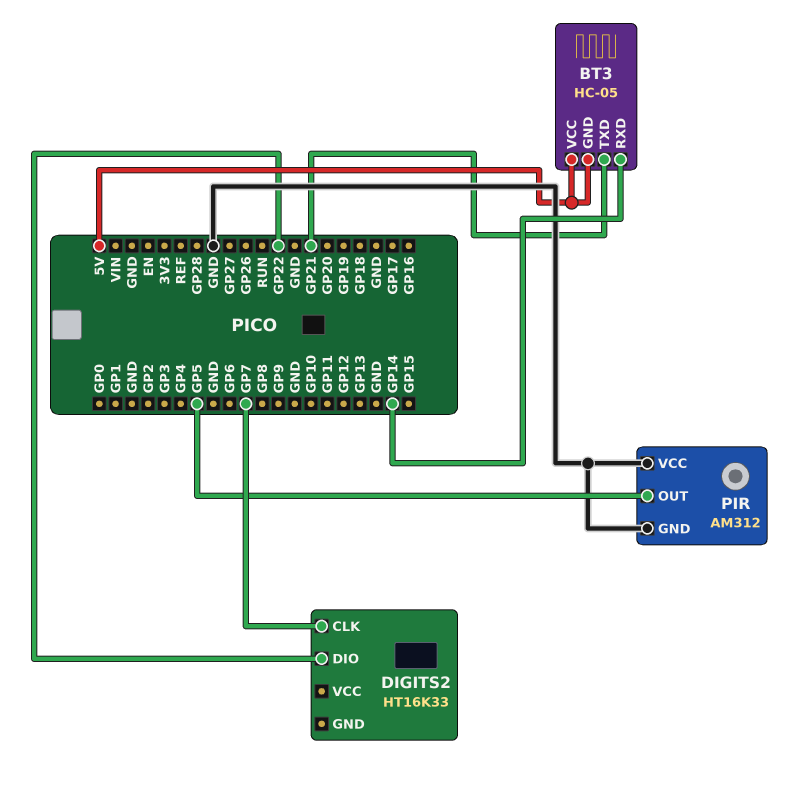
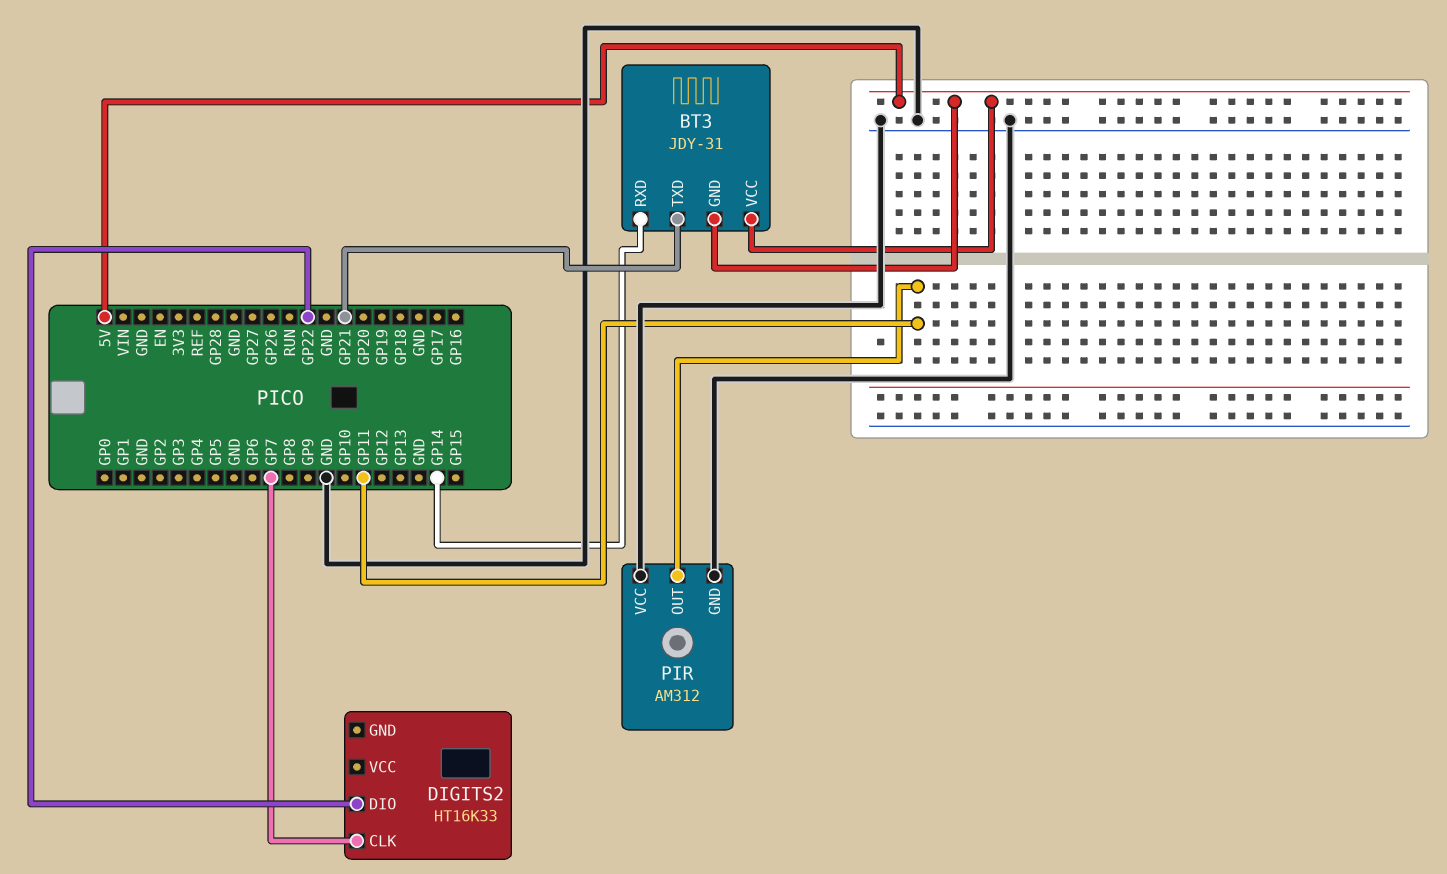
BT3: HC-05 -> JDY-31
PIR pin OUT: GP5 -> GP11

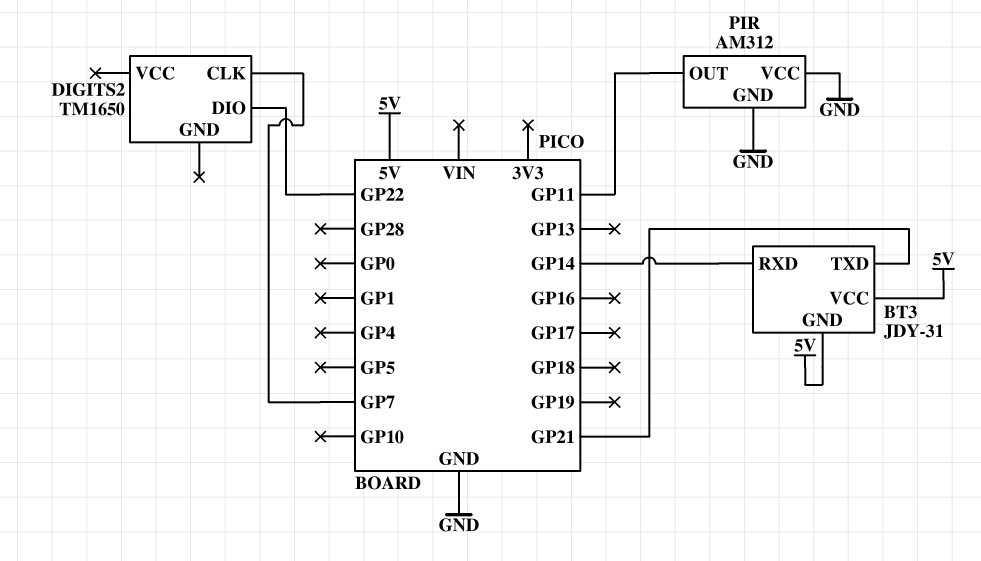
DIGITS2: HT16K33 -> TM1650

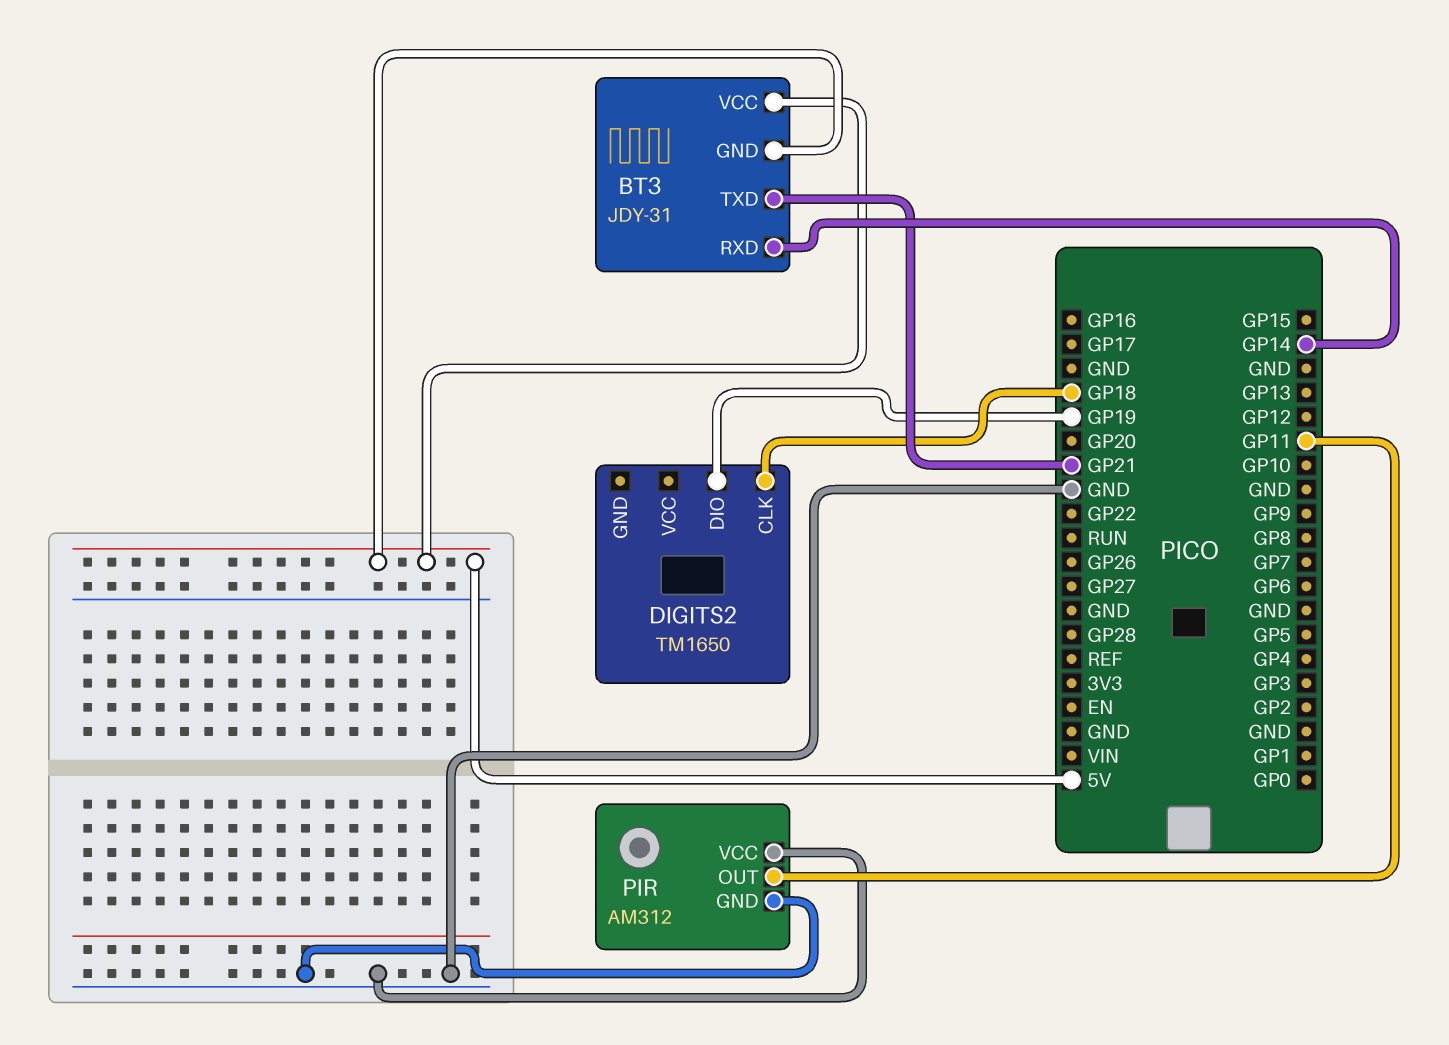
DIGITS2 pin CLK: GP7 -> GP18
DIGITS2 pin DIO: GP22 -> GP19

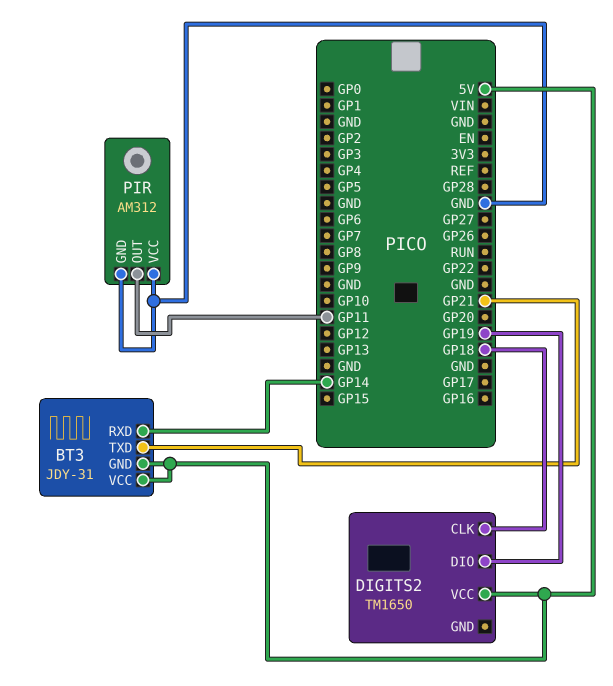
DIGITS2 pin VCC: none -> 5V

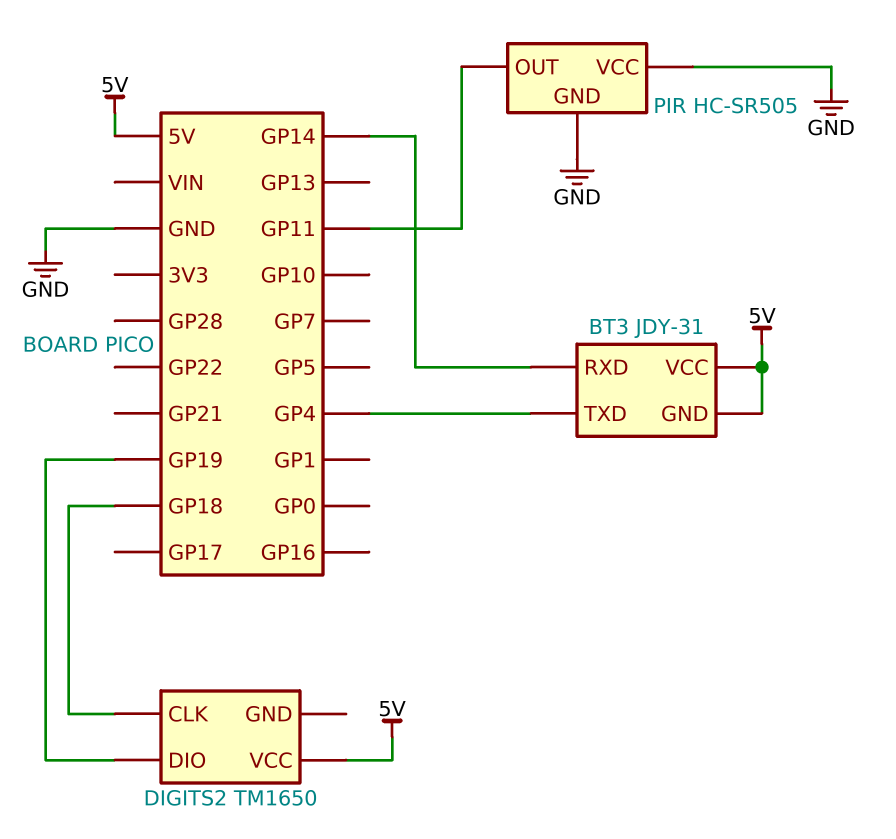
BT3 pin TXD: GP21 -> GP4
PIR: AM312 -> HC-SR505

